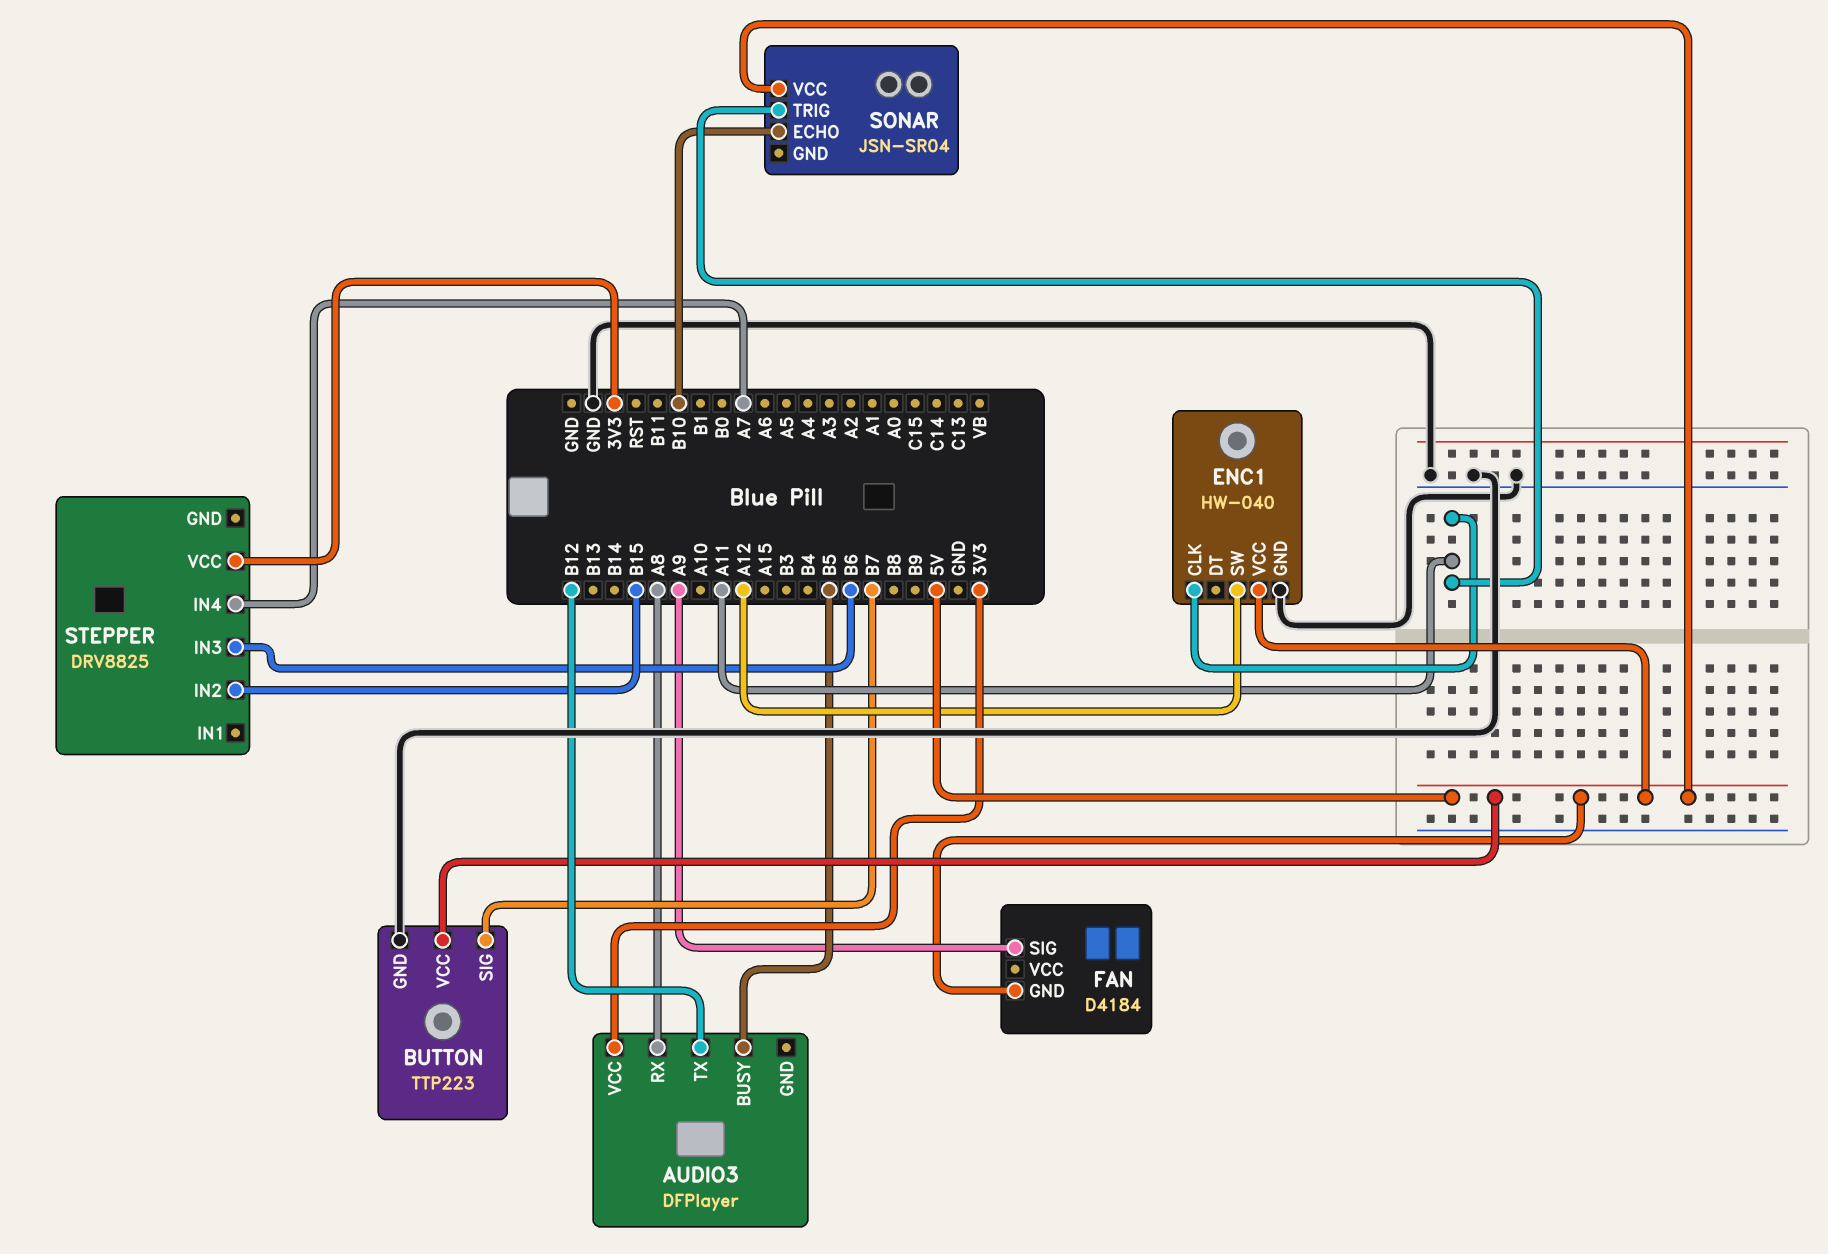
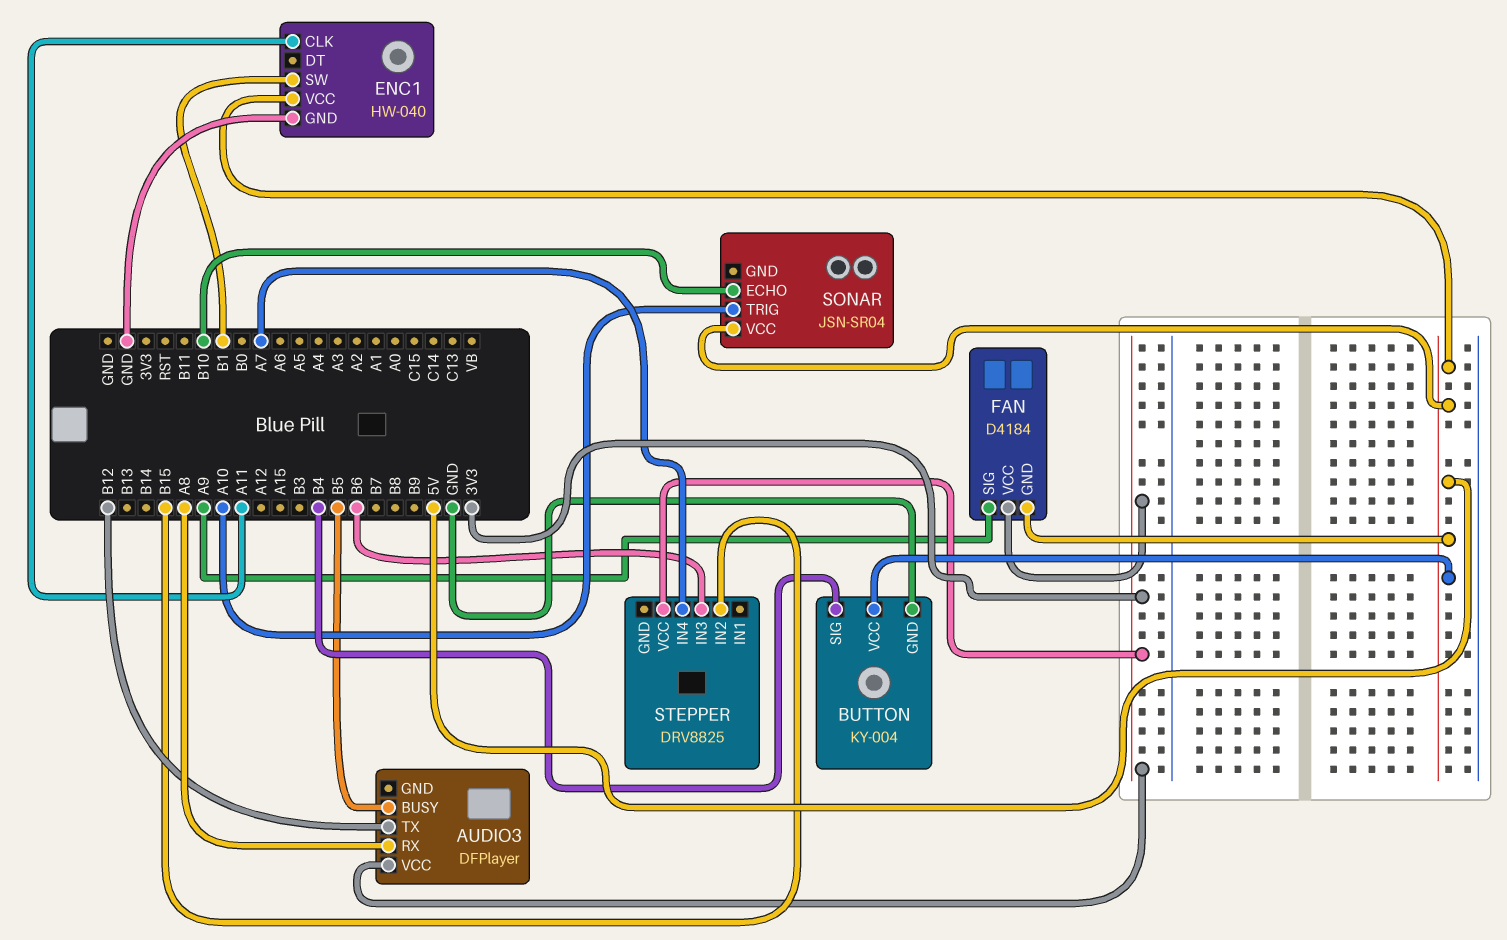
BUTTON: TTP223 -> KY-004
BUTTON pin SIG: B7 -> B4
ENC1 pin SW: A12 -> B1
FAN pin VCC: none -> 3V3
SONAR pin TRIG: A11 -> A10

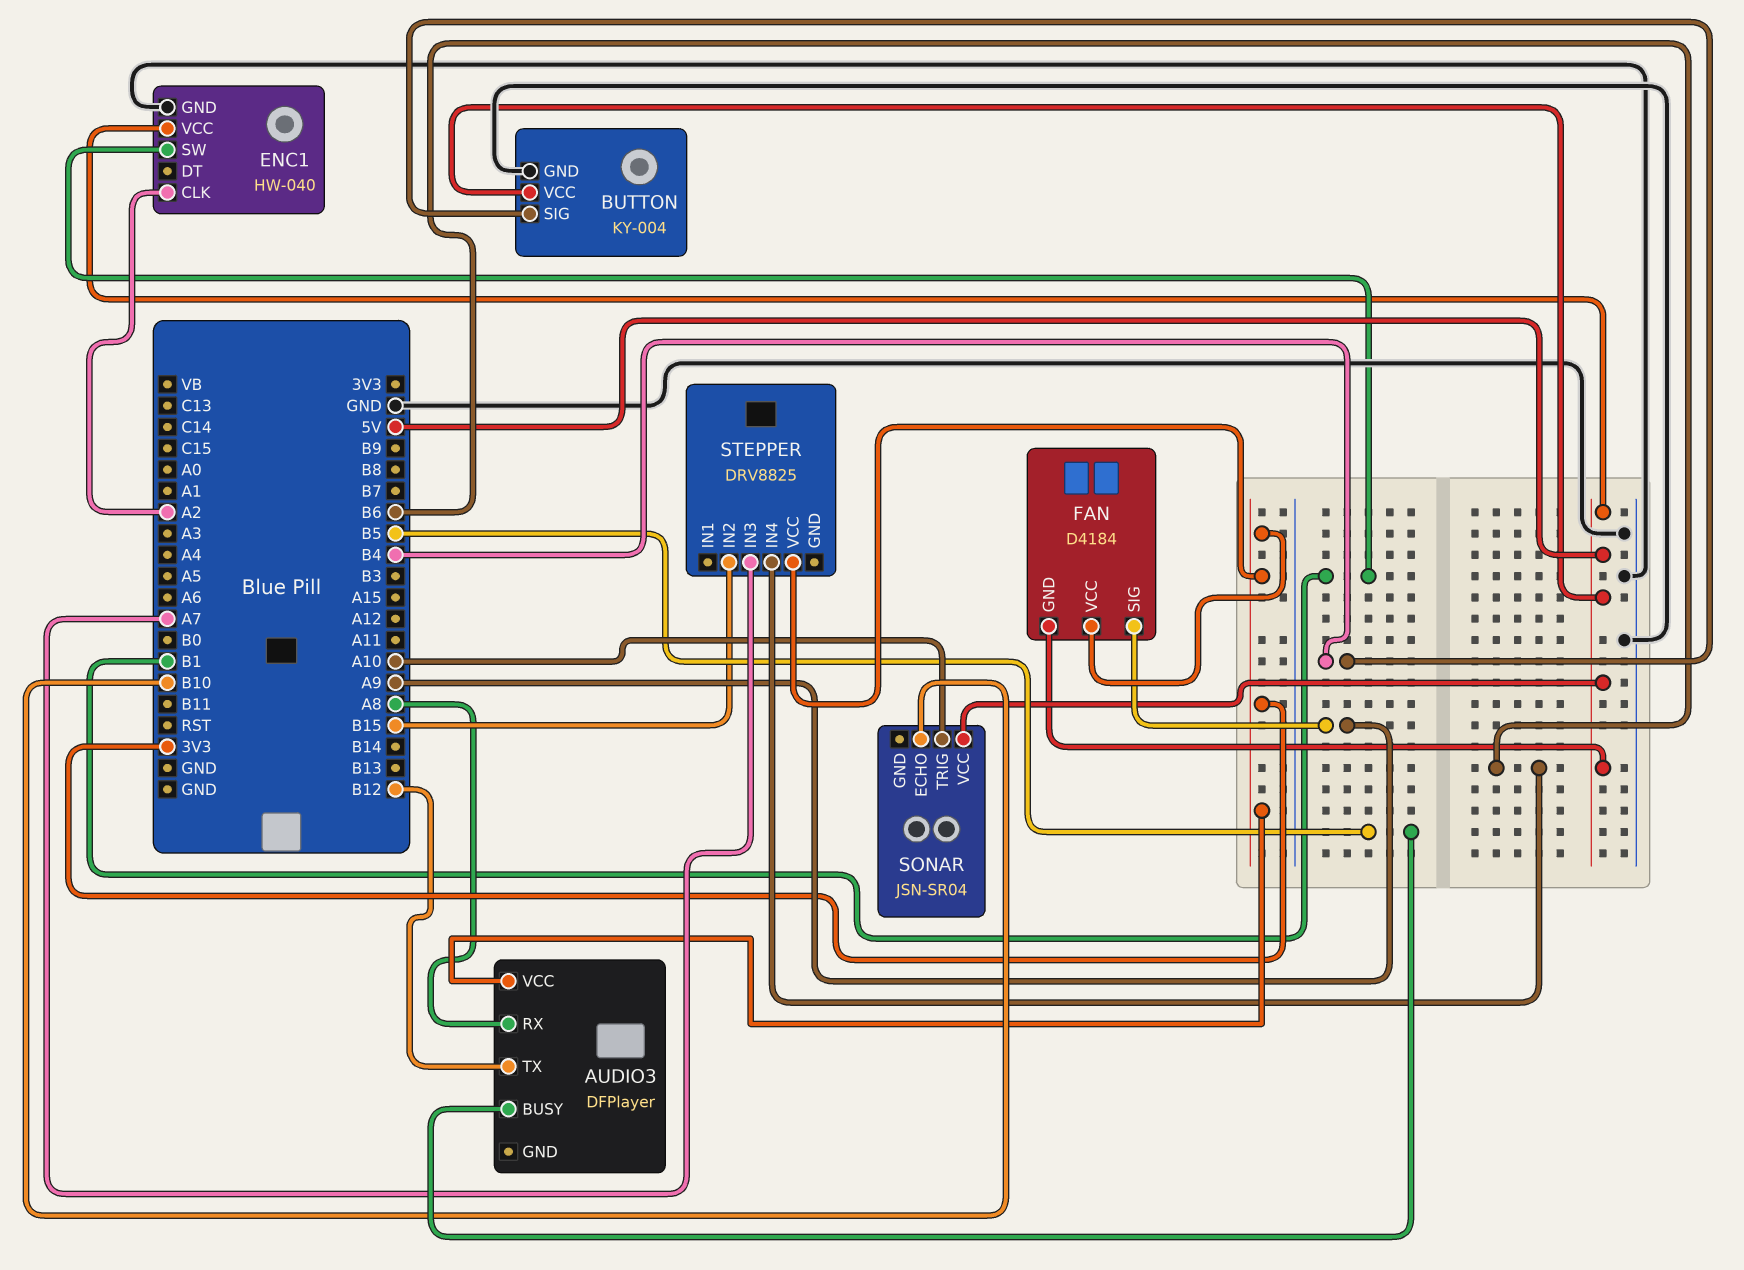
ENC1 pin CLK: A11 -> A2
STEPPER pin IN3: B6 -> A7
STEPPER pin IN4: A7 -> B6

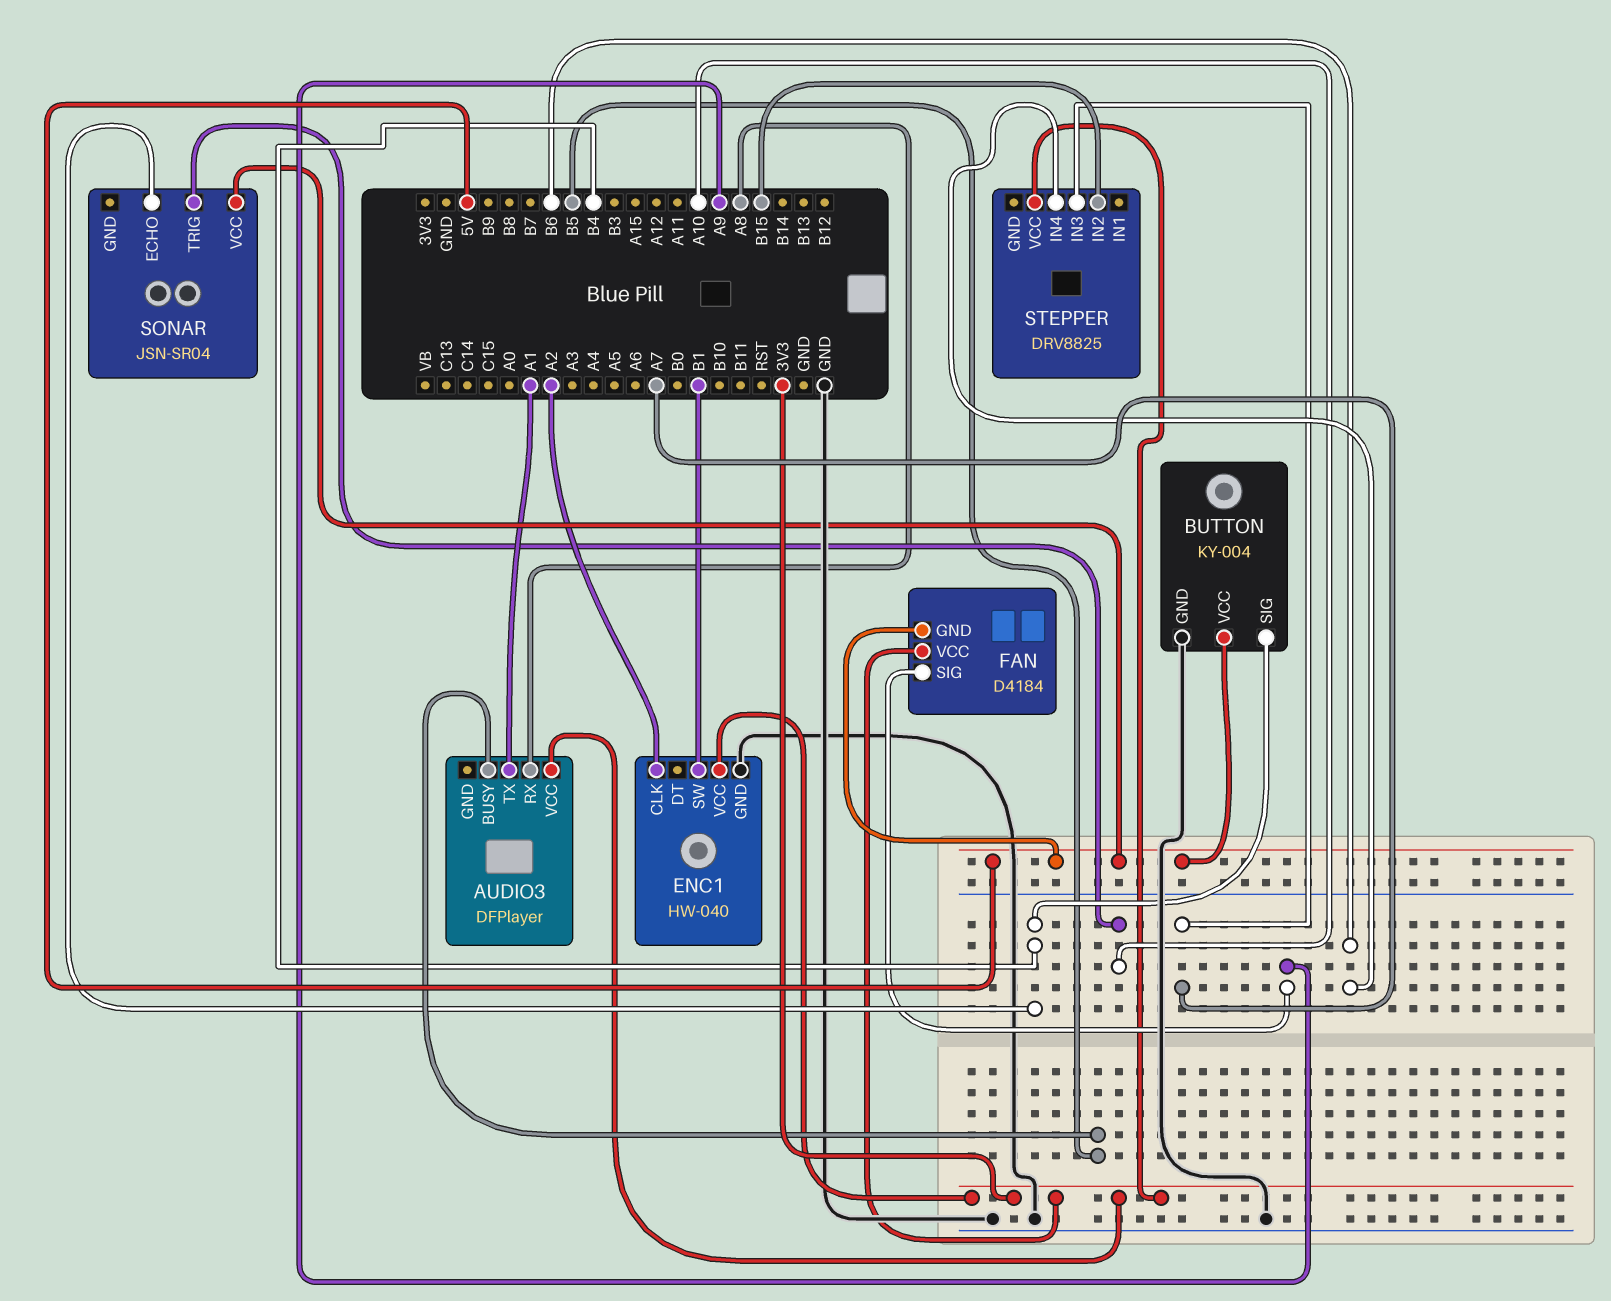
AUDIO3 pin TX: B12 -> A1
ENC1 pin VCC: 5V -> 3V3
SONAR pin ECHO: B10 -> B4

